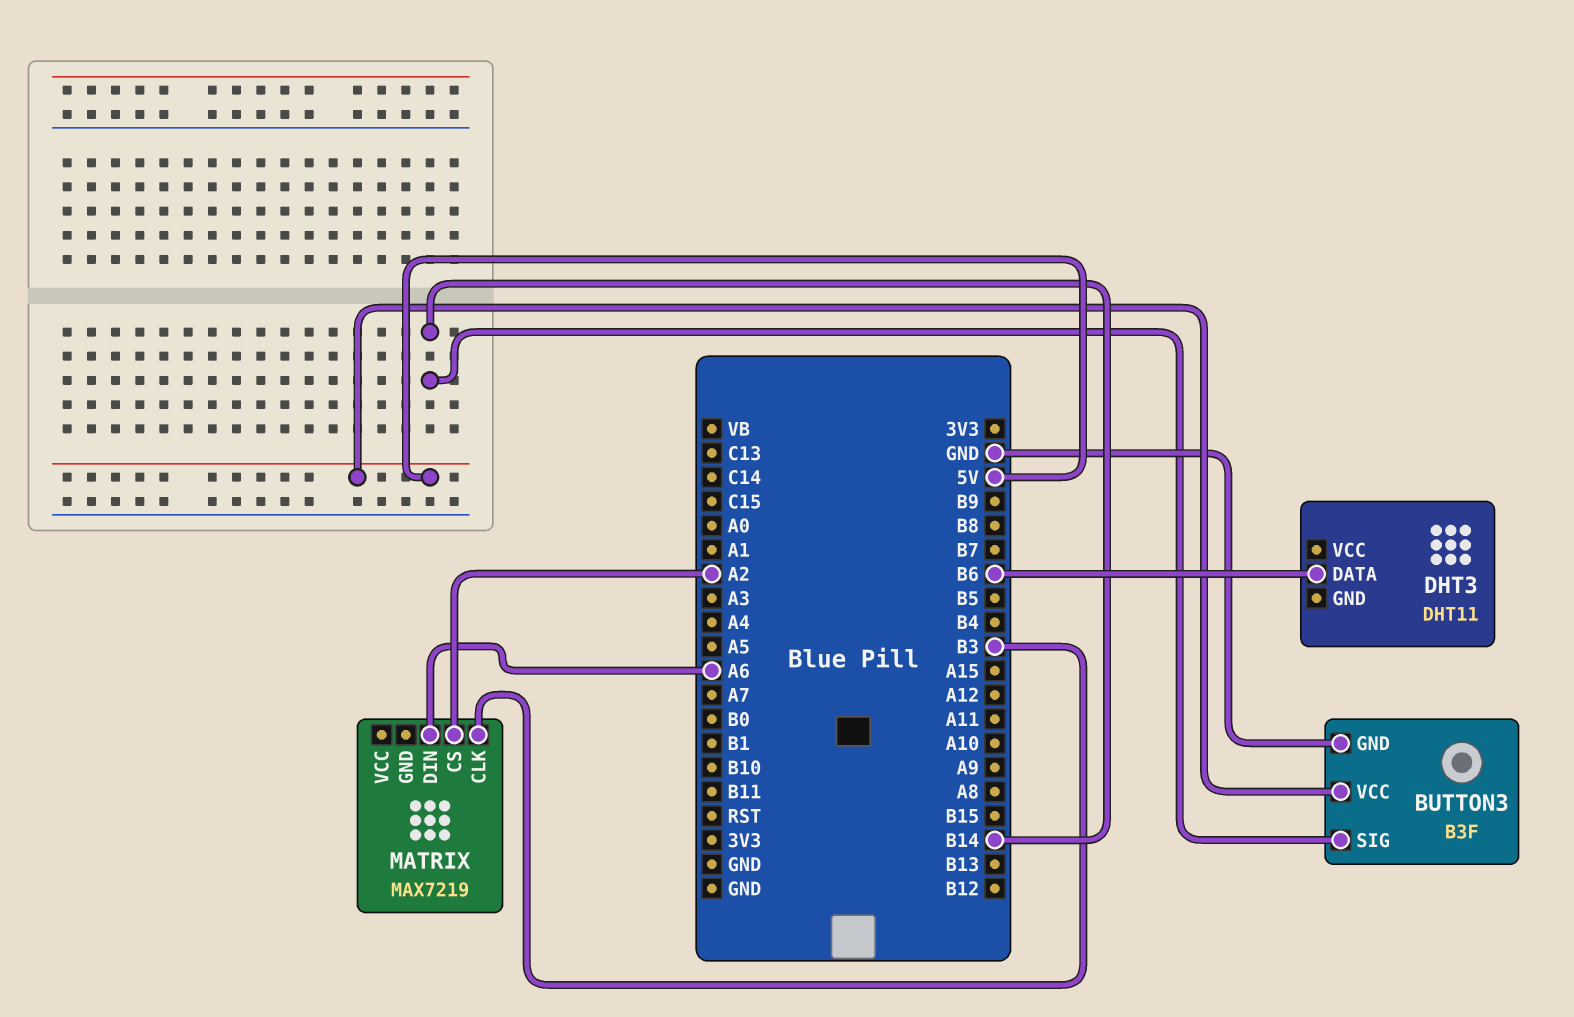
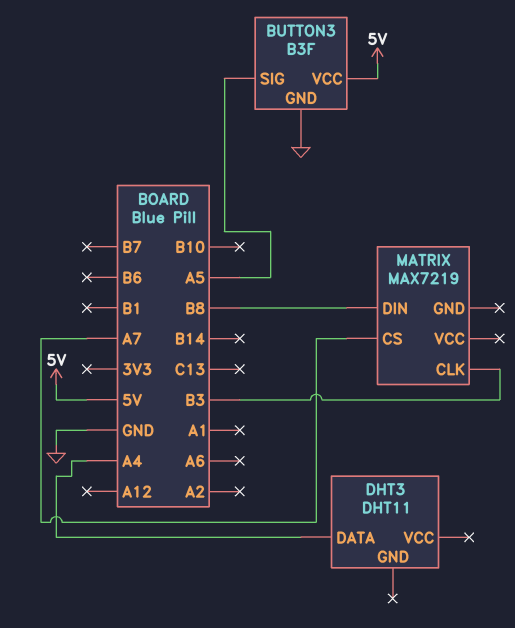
BUTTON3 pin SIG: B14 -> A5
DHT3 pin DATA: B6 -> A4
MATRIX pin CS: A2 -> A7
MATRIX pin DIN: A6 -> B8

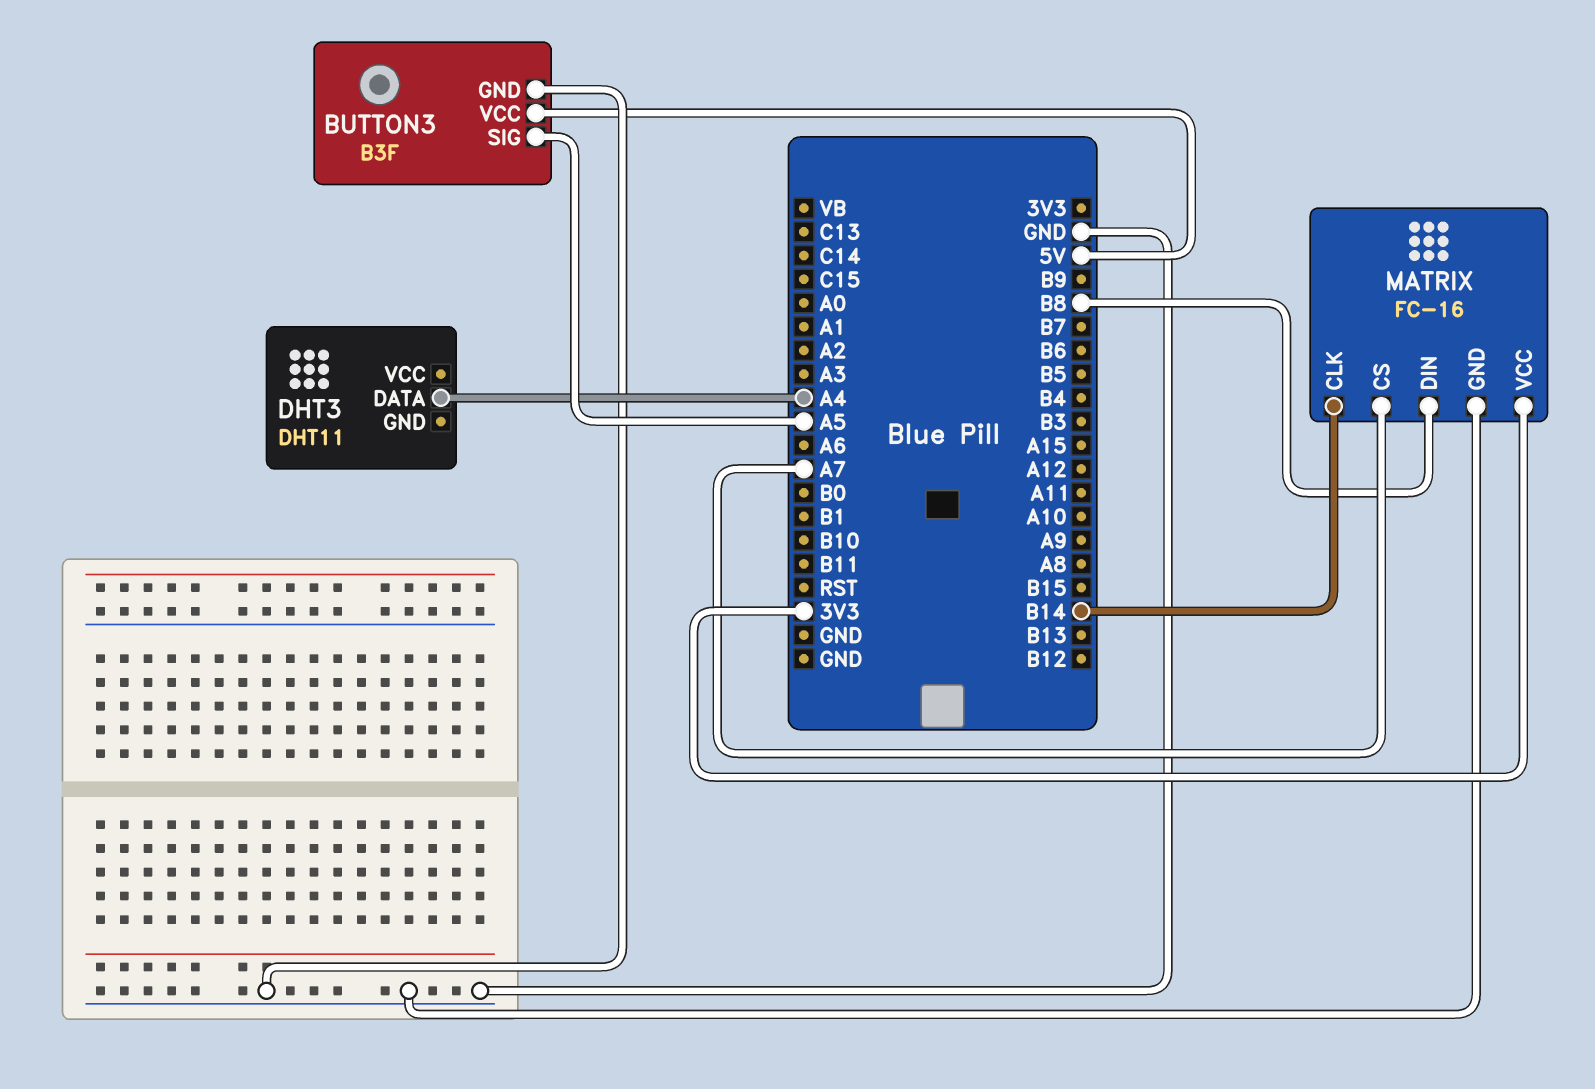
MATRIX: MAX7219 -> FC-16
MATRIX pin CLK: B3 -> B14
MATRIX pin GND: none -> GND
MATRIX pin VCC: none -> 3V3

